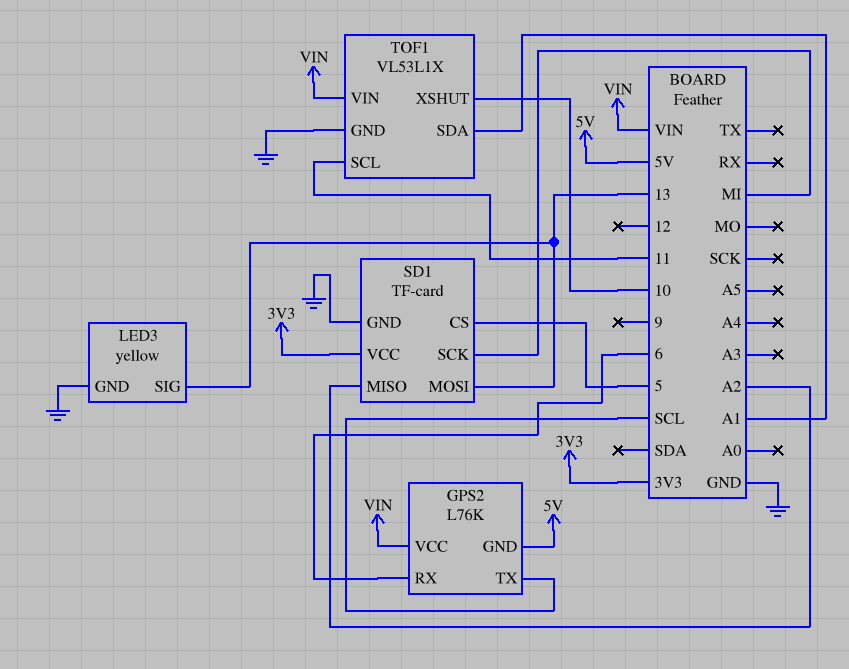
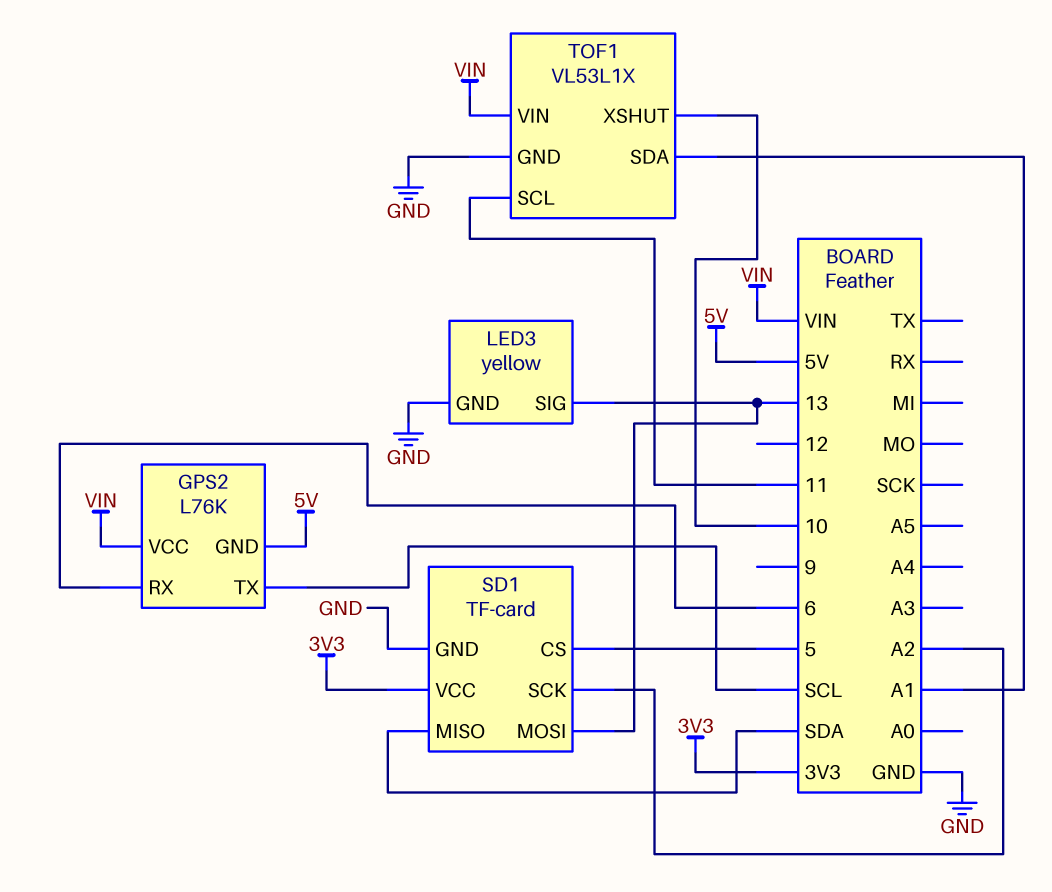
SD1 pin MISO: A2 -> SDA
SD1 pin SCK: MI -> A2

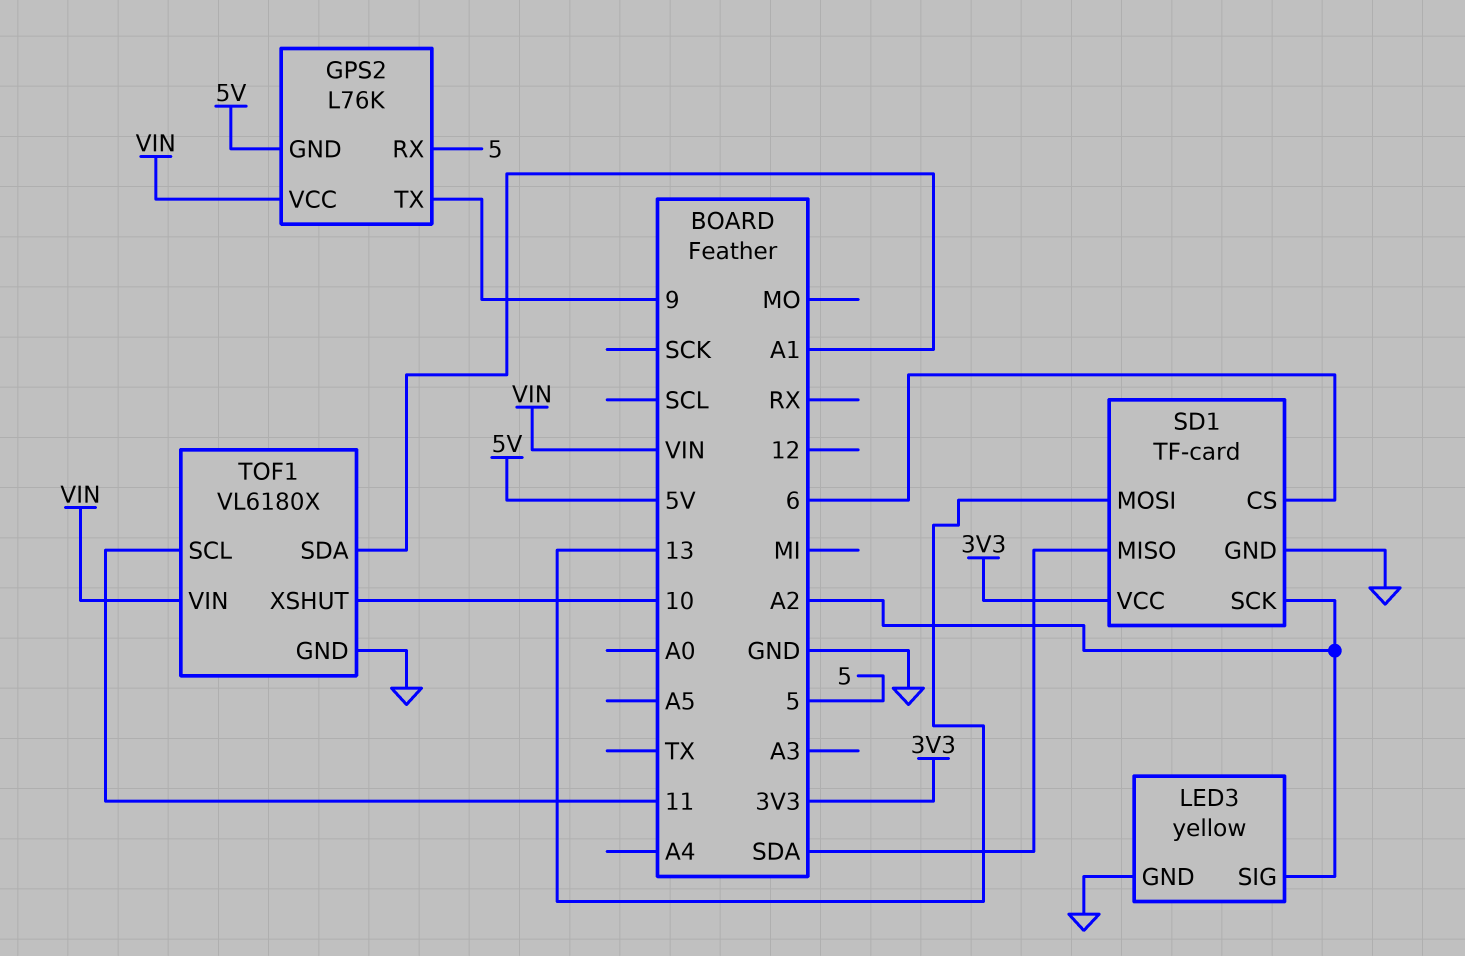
GPS2 pin RX: 6 -> 5
GPS2 pin TX: SCL -> 9
LED3 pin SIG: 13 -> A2
SD1 pin CS: 5 -> 6
TOF1: VL53L1X -> VL6180X

